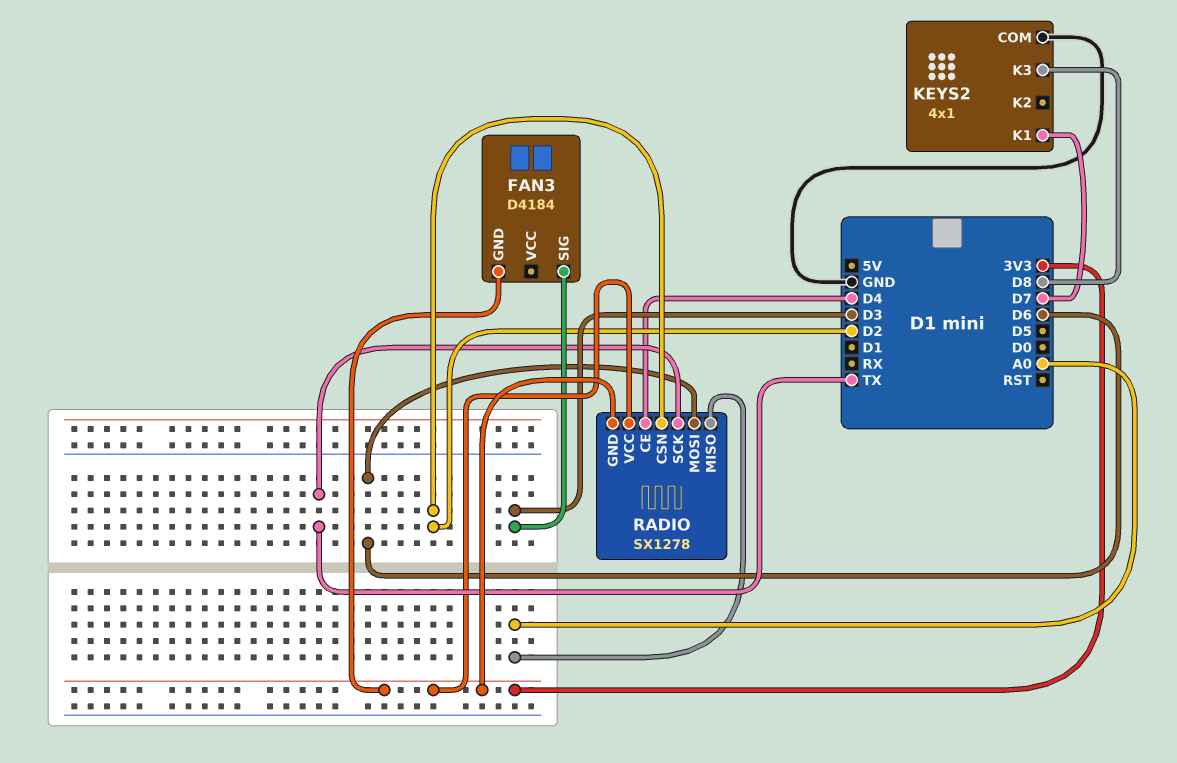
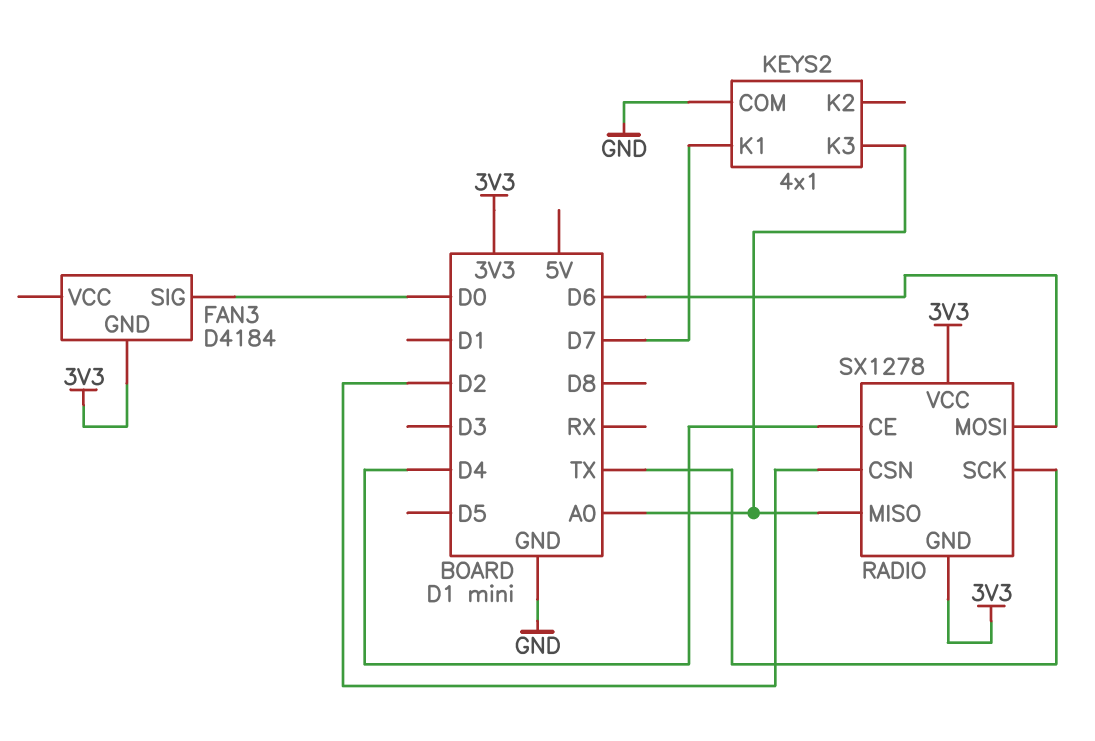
FAN3 pin SIG: D3 -> D0
KEYS2 pin K3: D8 -> A0

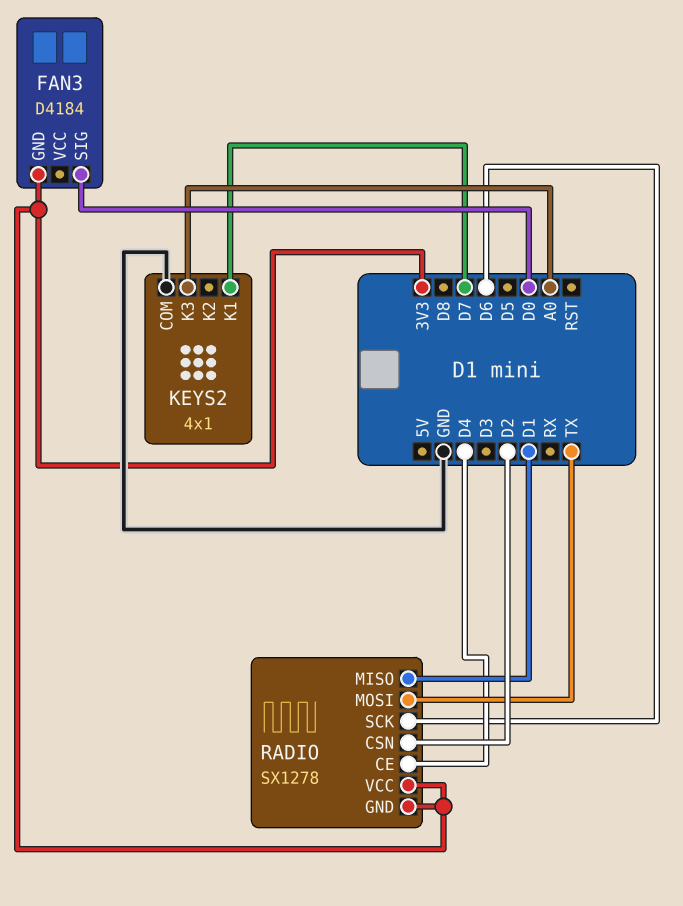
RADIO pin MISO: A0 -> D1
RADIO pin MOSI: D6 -> TX
RADIO pin SCK: TX -> D6

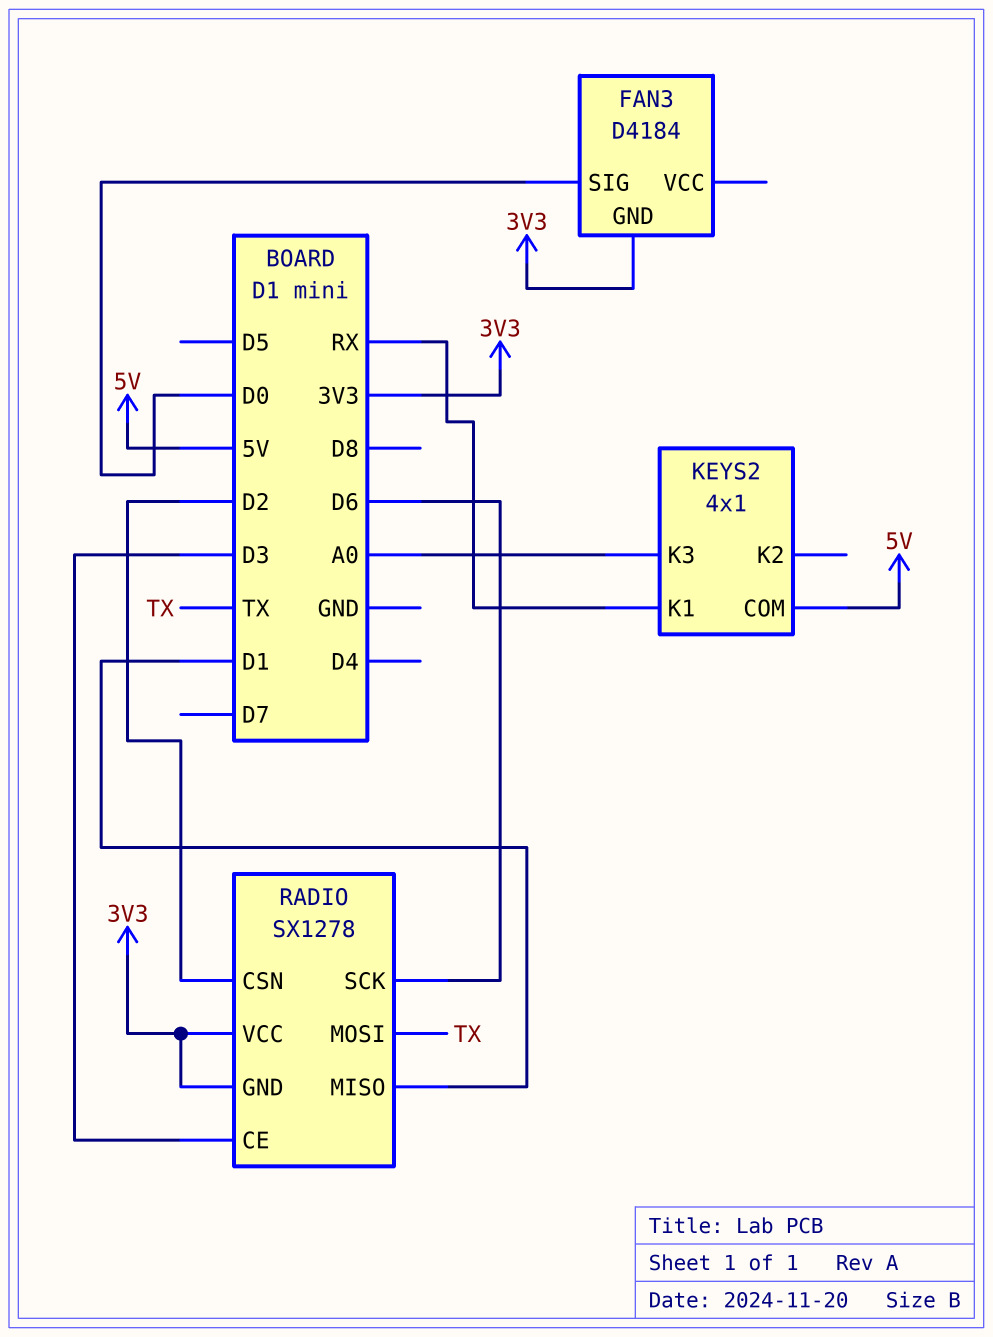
KEYS2 pin COM: GND -> 5V
KEYS2 pin K1: D7 -> RX
RADIO pin CE: D4 -> D3

